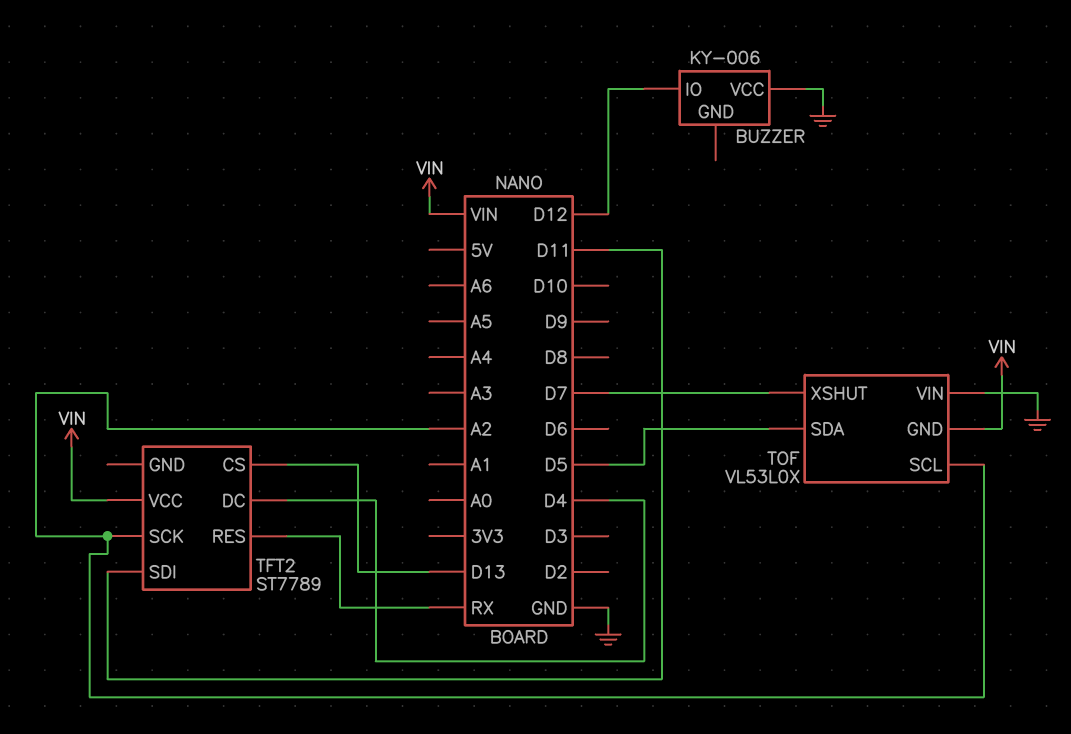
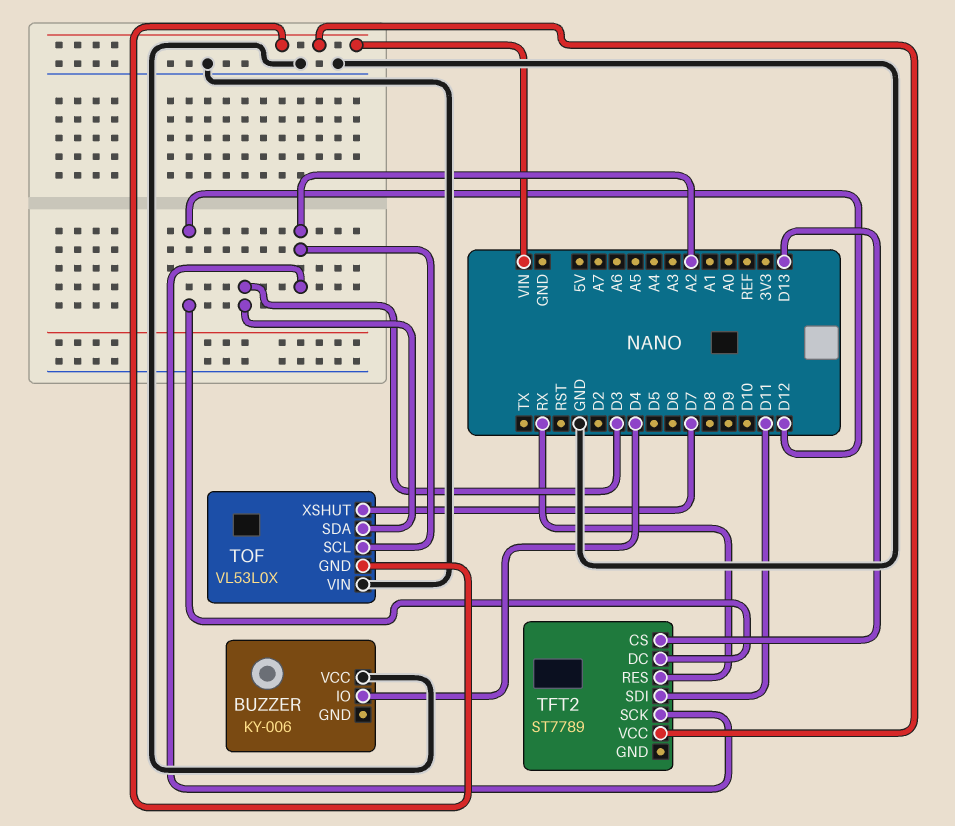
BUZZER pin IO: D12 -> D4
TFT2 pin DC: D4 -> D12
TOF pin SDA: D5 -> D3

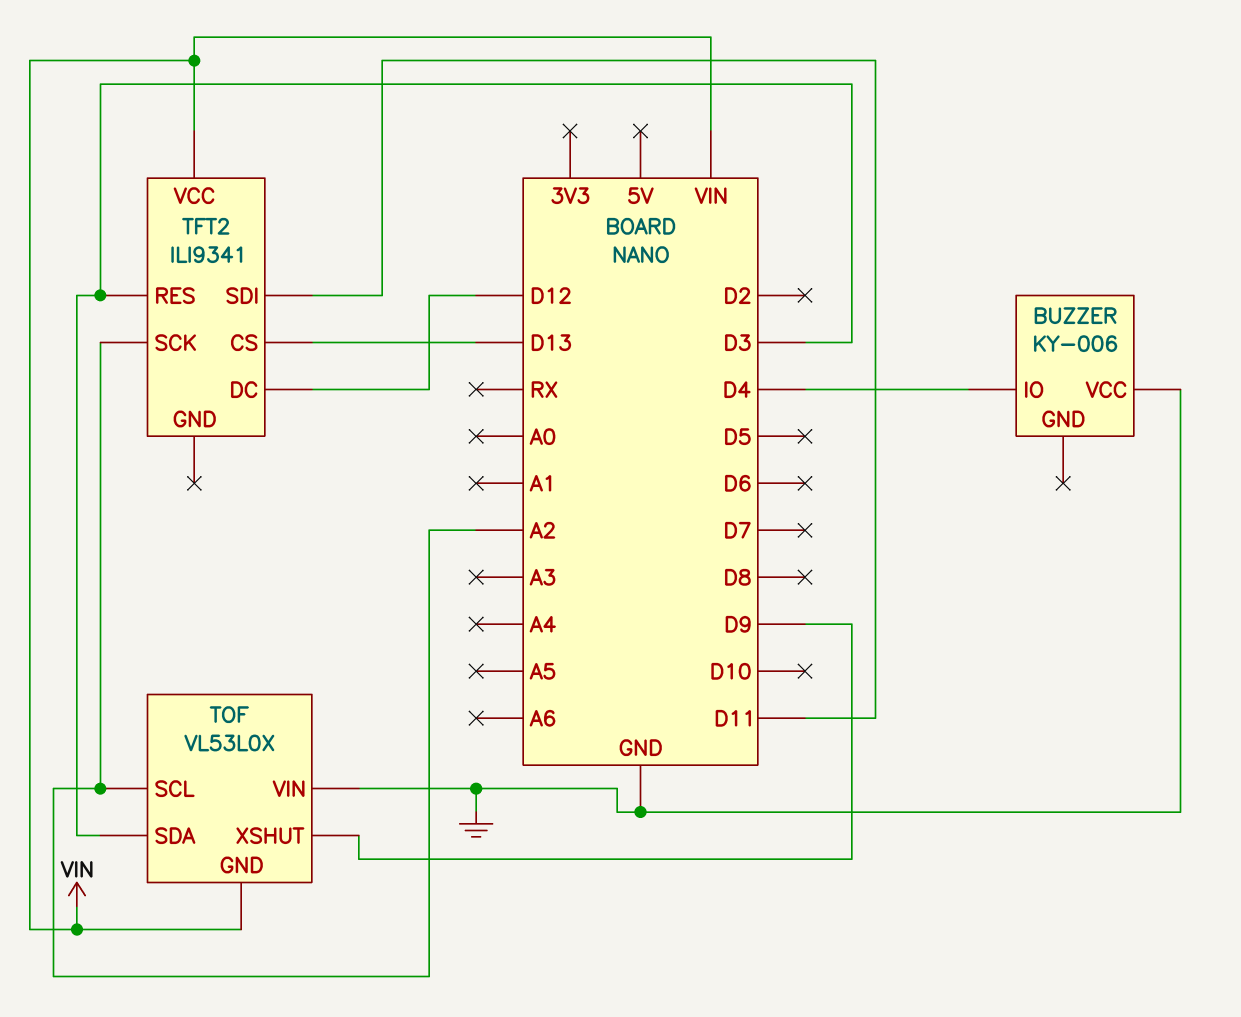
TFT2: ST7789 -> ILI9341
TFT2 pin RES: RX -> D3
TOF pin XSHUT: D7 -> D9

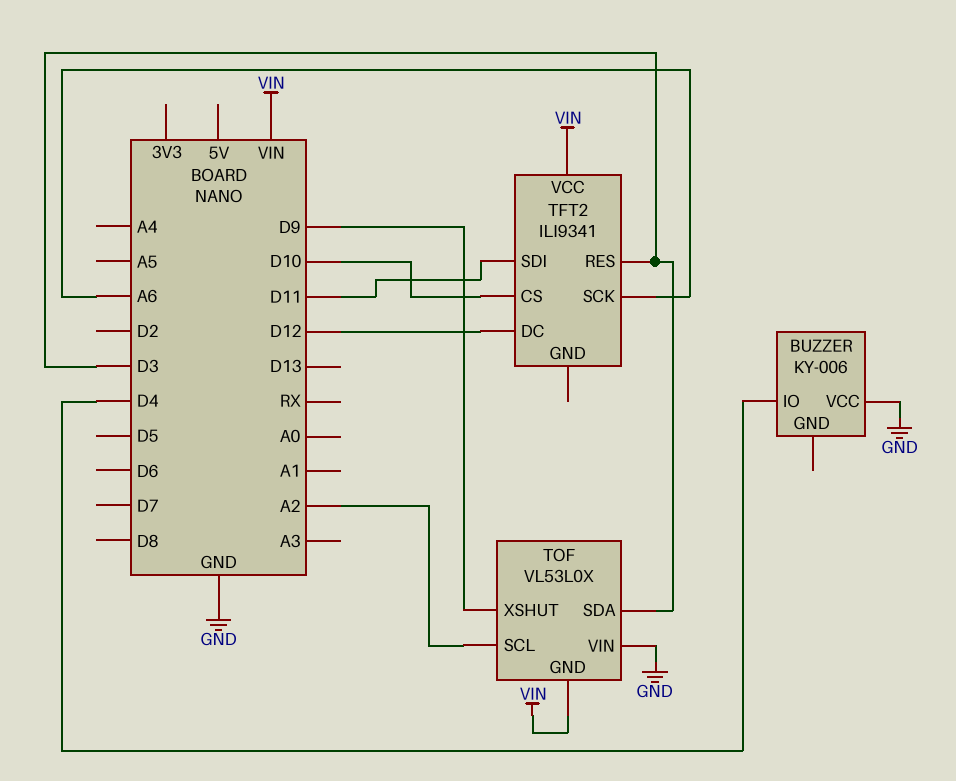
TFT2 pin CS: D13 -> D10
TFT2 pin SCK: A2 -> A6

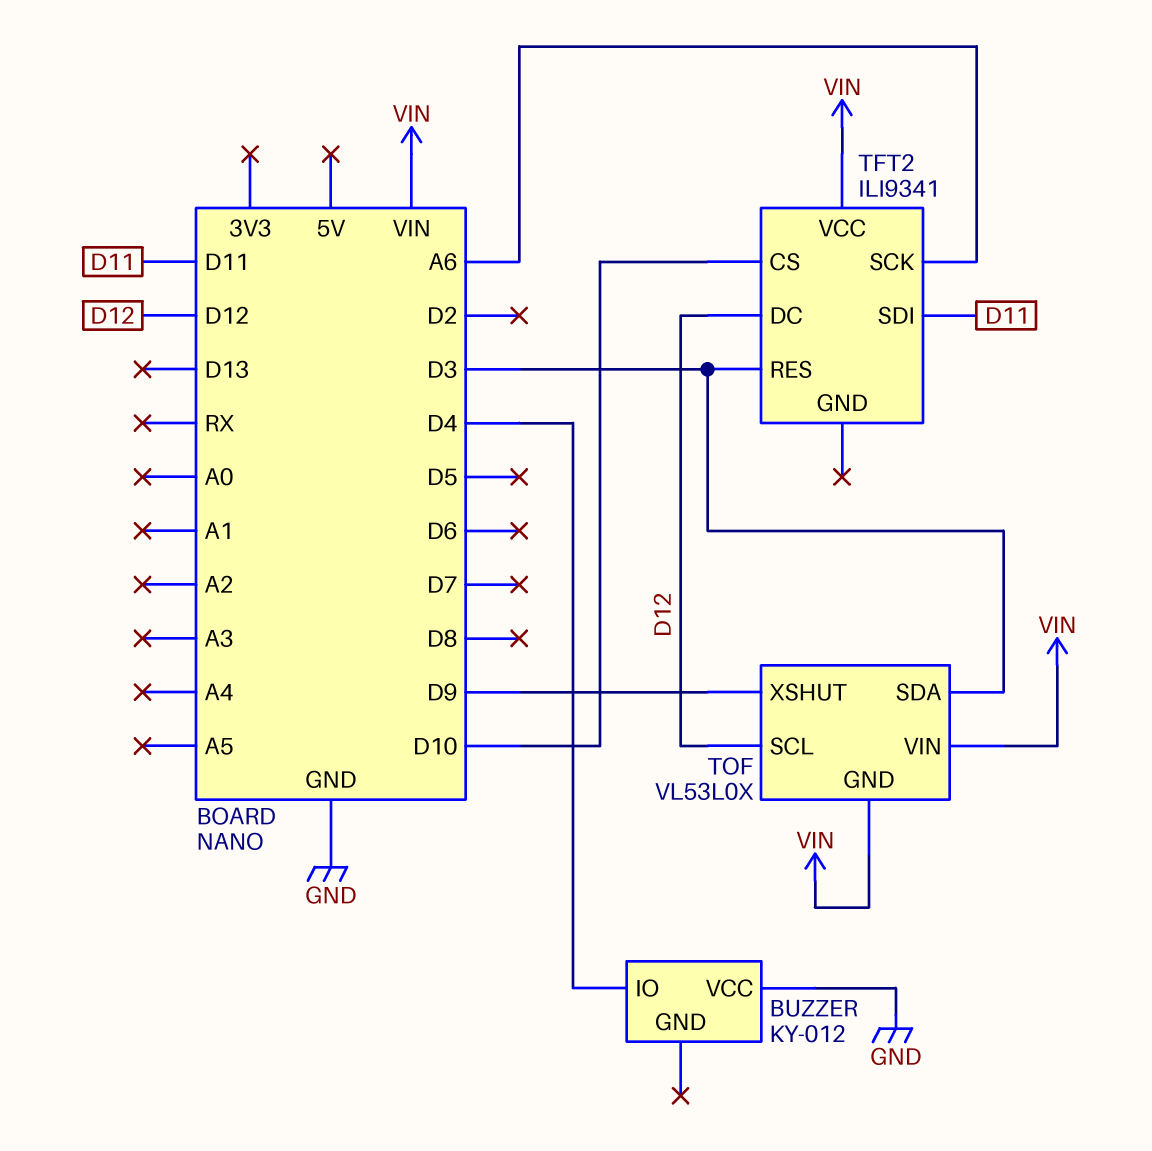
BUZZER: KY-006 -> KY-012
TOF pin SCL: A2 -> D12
TOF pin VIN: GND -> VIN

